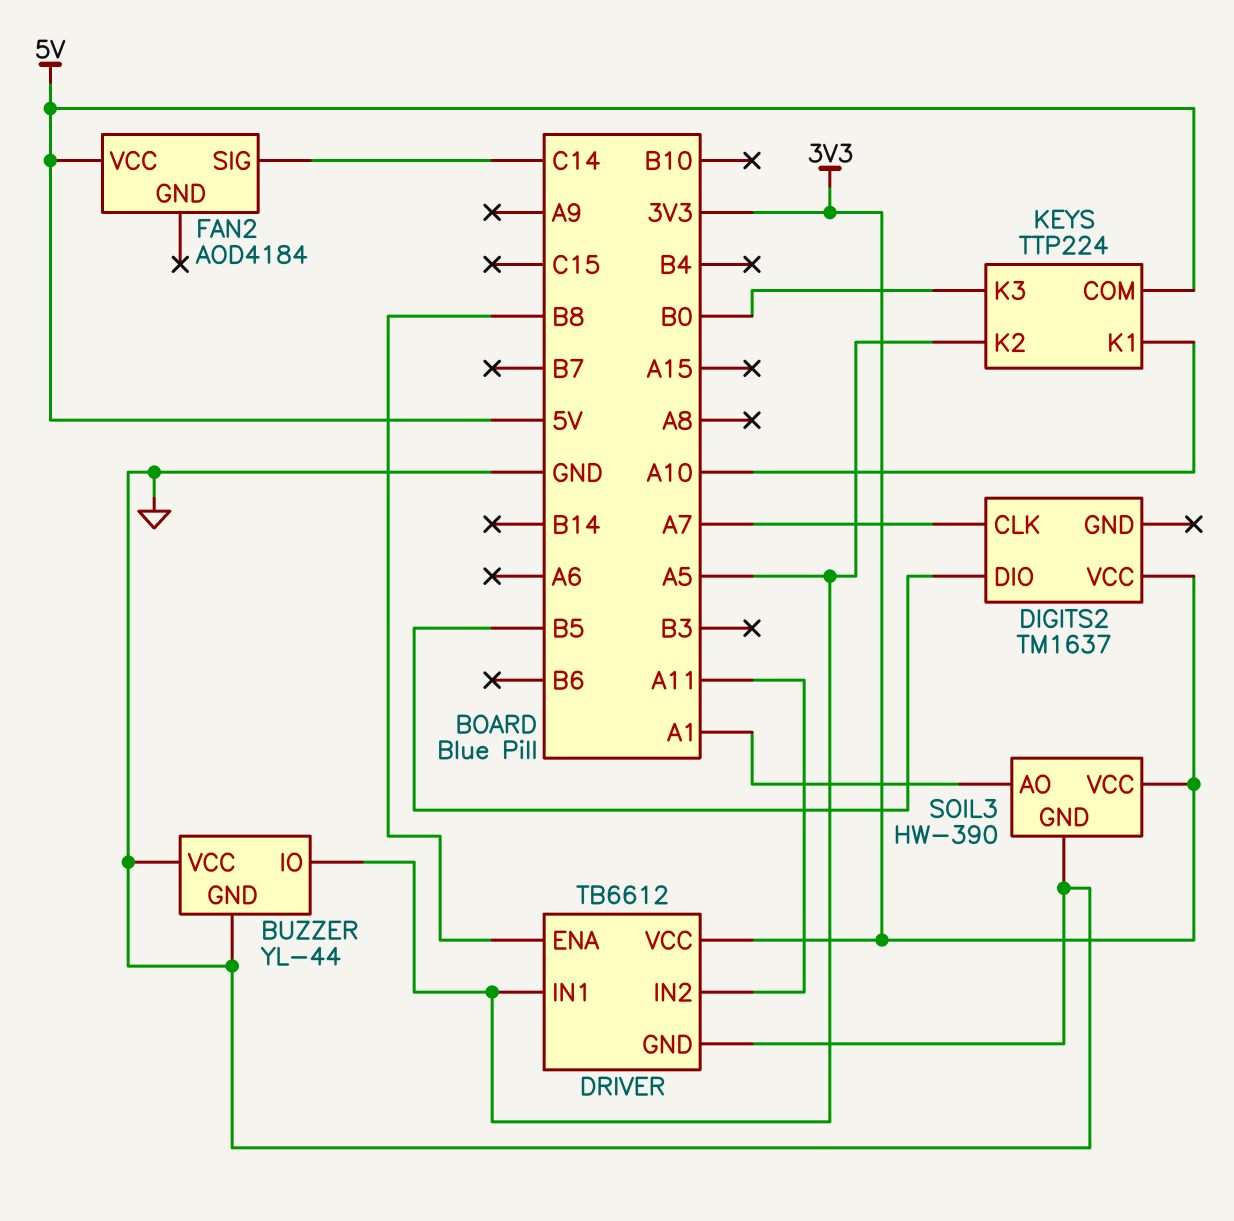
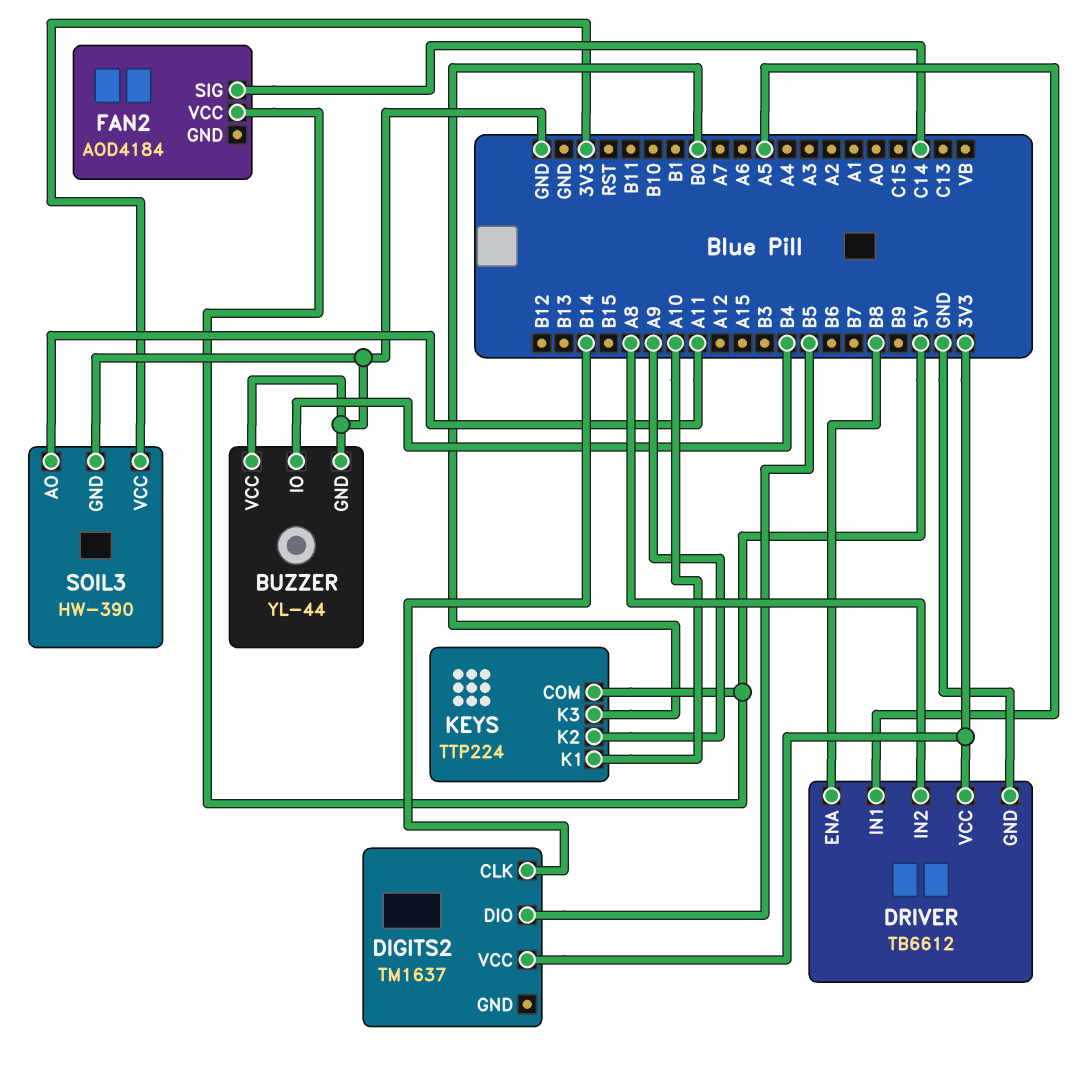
BUZZER pin IO: A5 -> B4
DIGITS2 pin CLK: A7 -> B14
DRIVER pin IN2: A11 -> A8
KEYS pin K2: A5 -> A9
SOIL3 pin AO: A1 -> A11

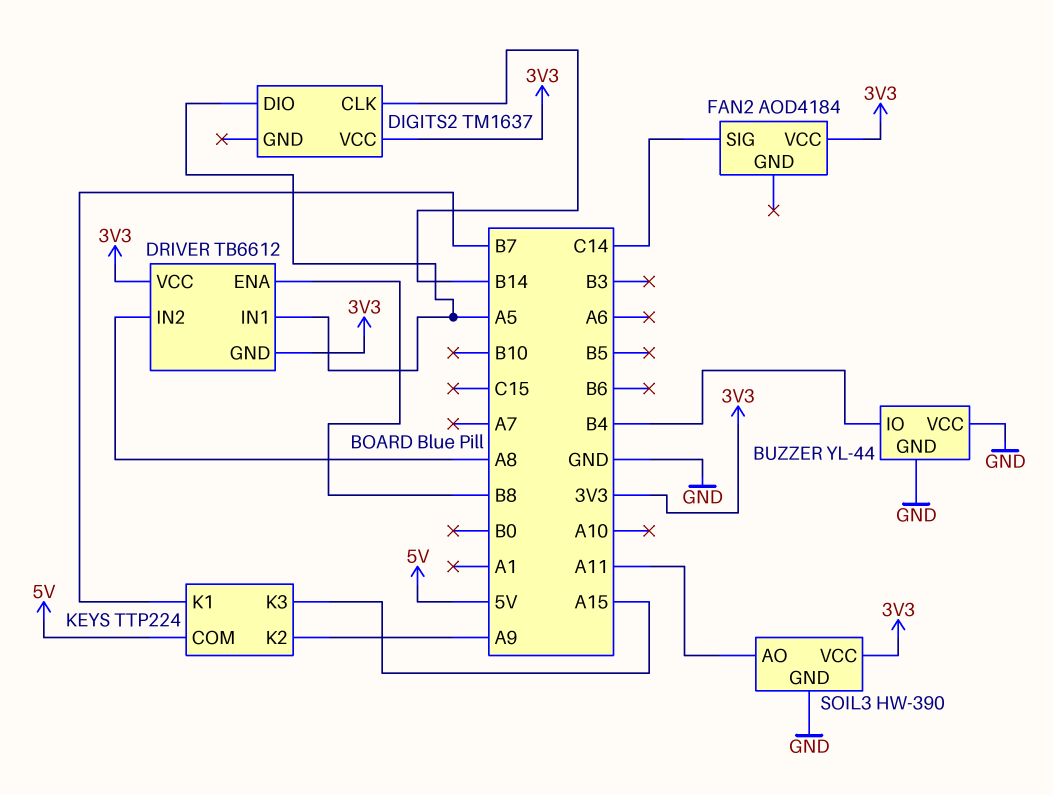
DIGITS2 pin DIO: B5 -> A5
DRIVER pin GND: GND -> 3V3
FAN2 pin VCC: 5V -> 3V3
KEYS pin K1: A10 -> B7
KEYS pin K3: B0 -> A15

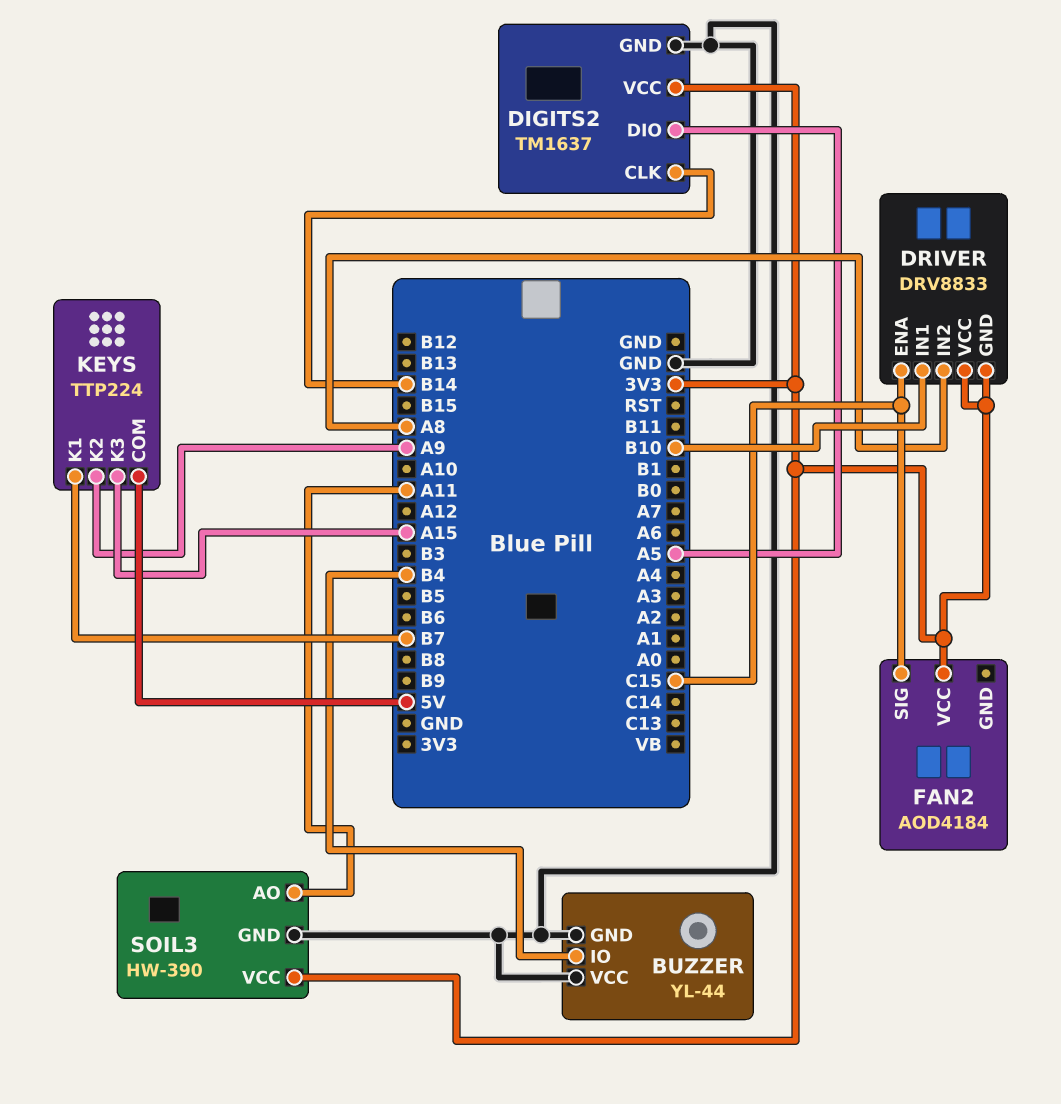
DIGITS2 pin GND: none -> GND
DRIVER: TB6612 -> DRV8833
DRIVER pin ENA: B8 -> C15
DRIVER pin IN1: A5 -> B10
FAN2 pin SIG: C14 -> C15

